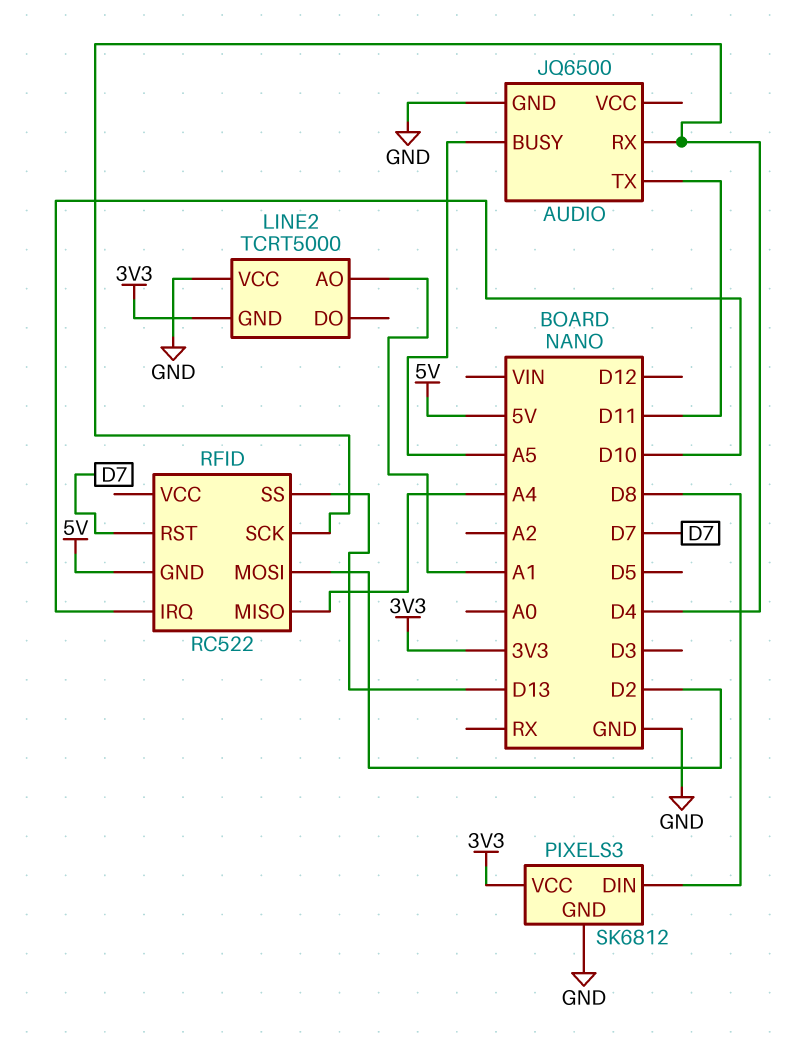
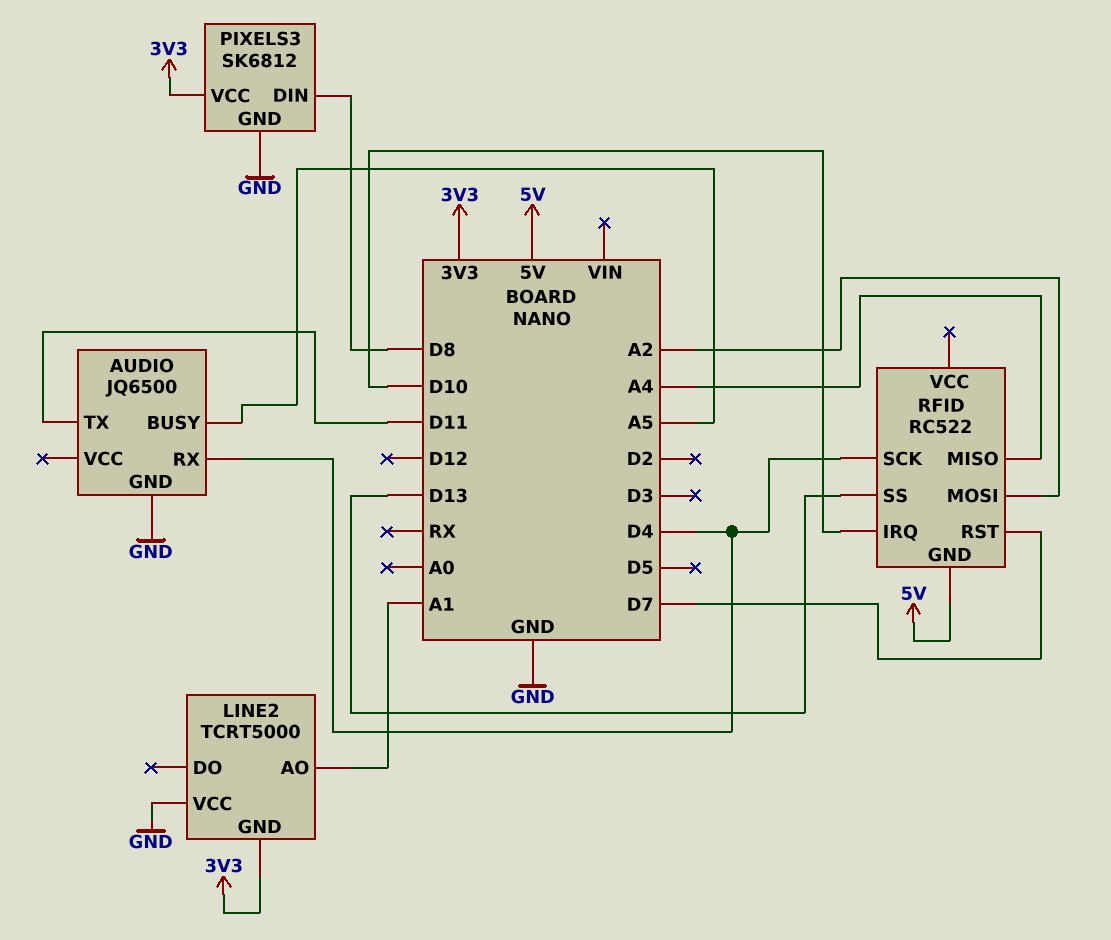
RFID pin MOSI: D2 -> A2

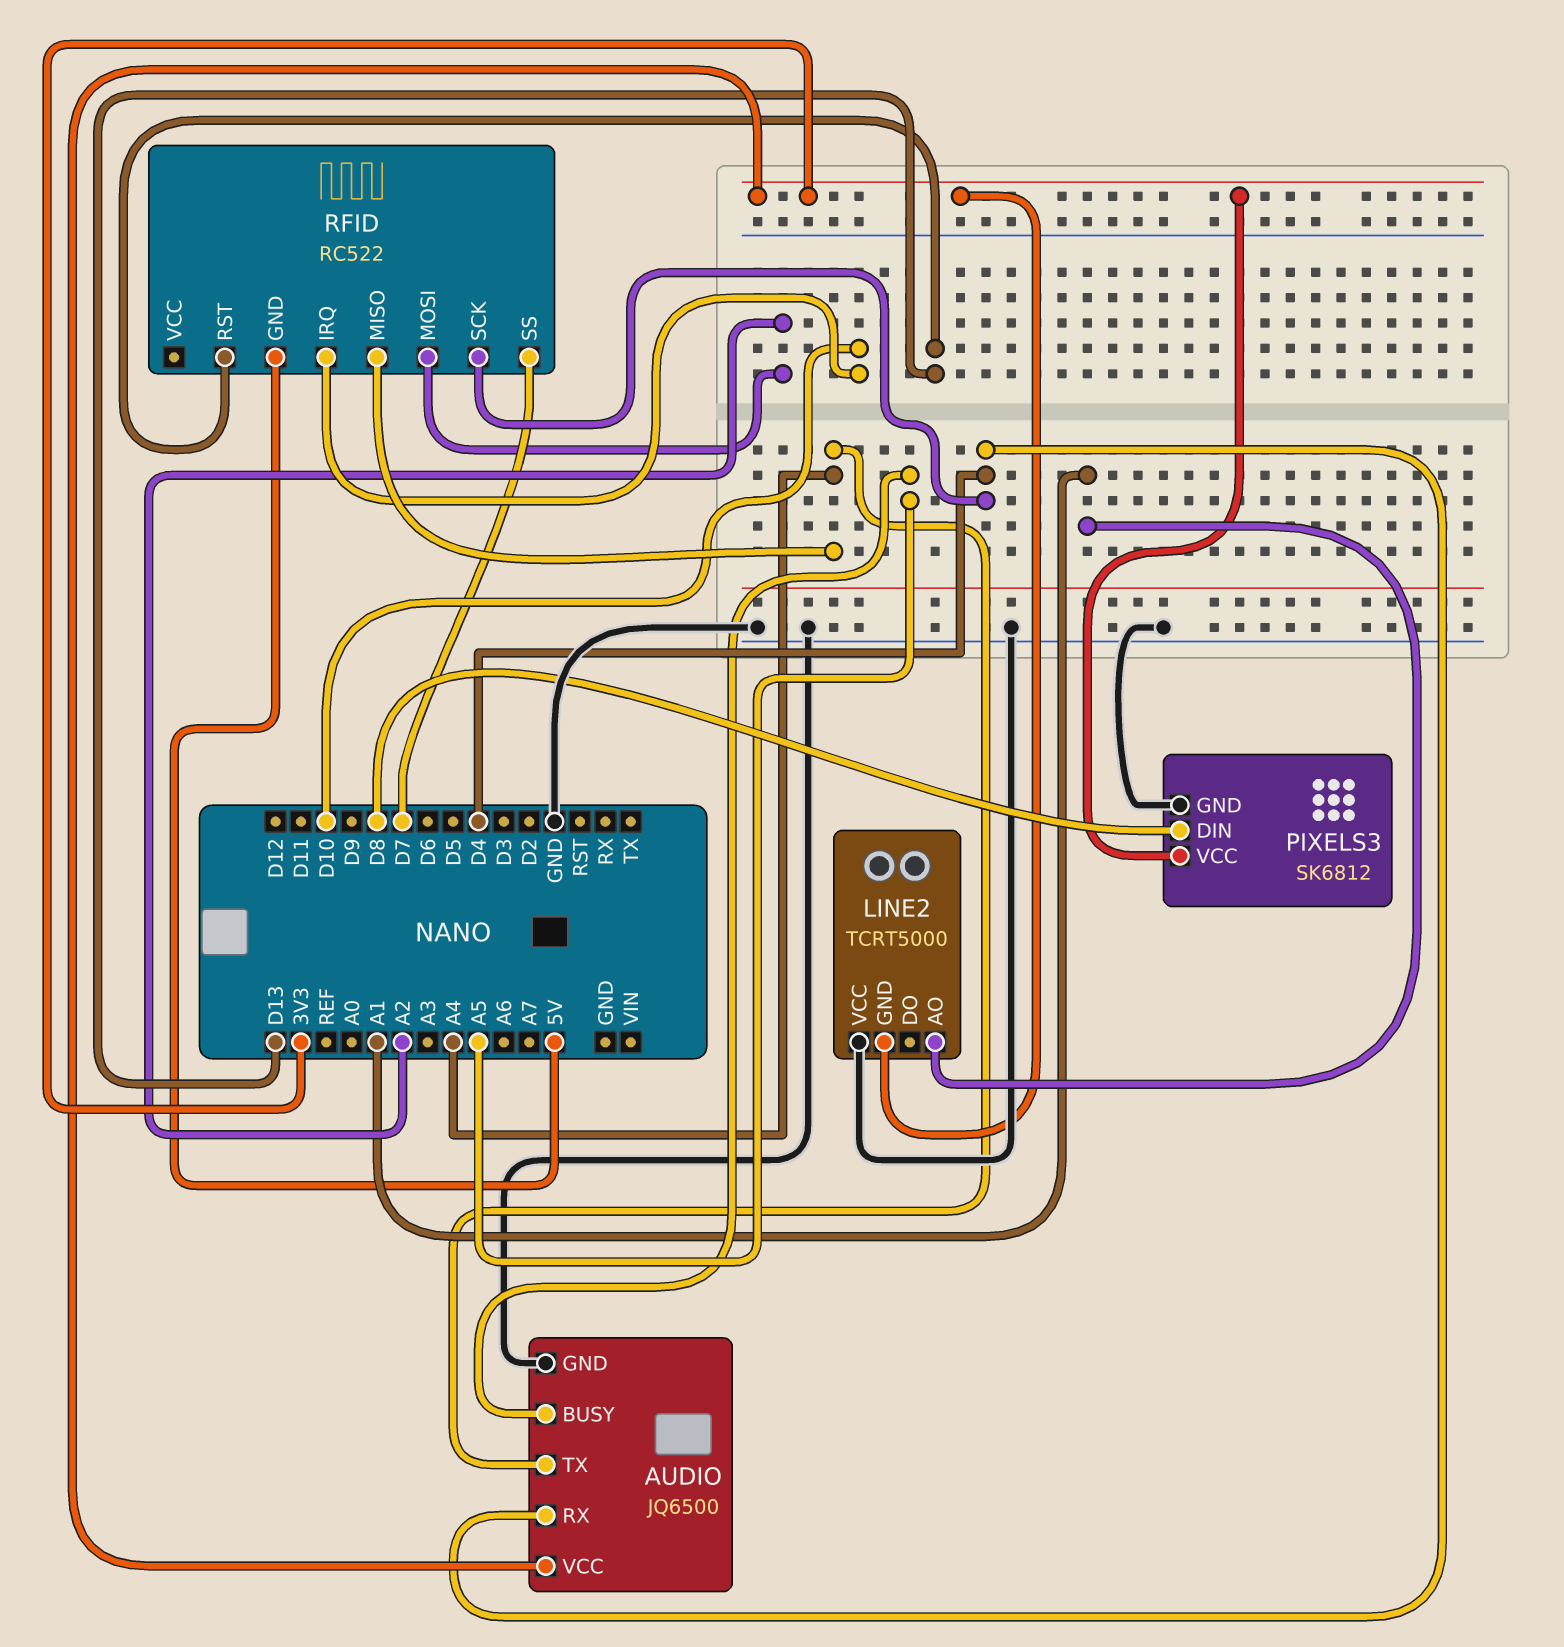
AUDIO pin TX: D11 -> A4
AUDIO pin VCC: none -> 3V3
RFID pin RST: D7 -> D13
RFID pin SS: D13 -> D7

